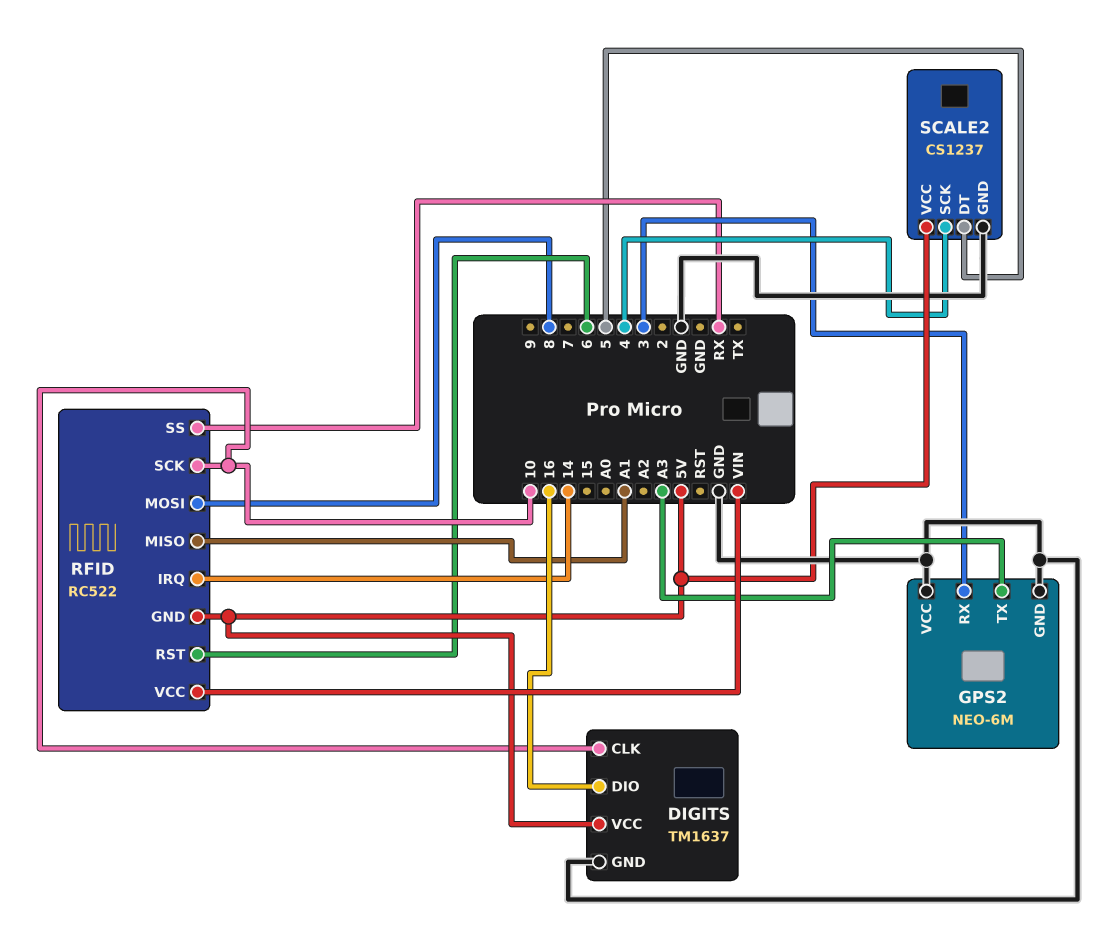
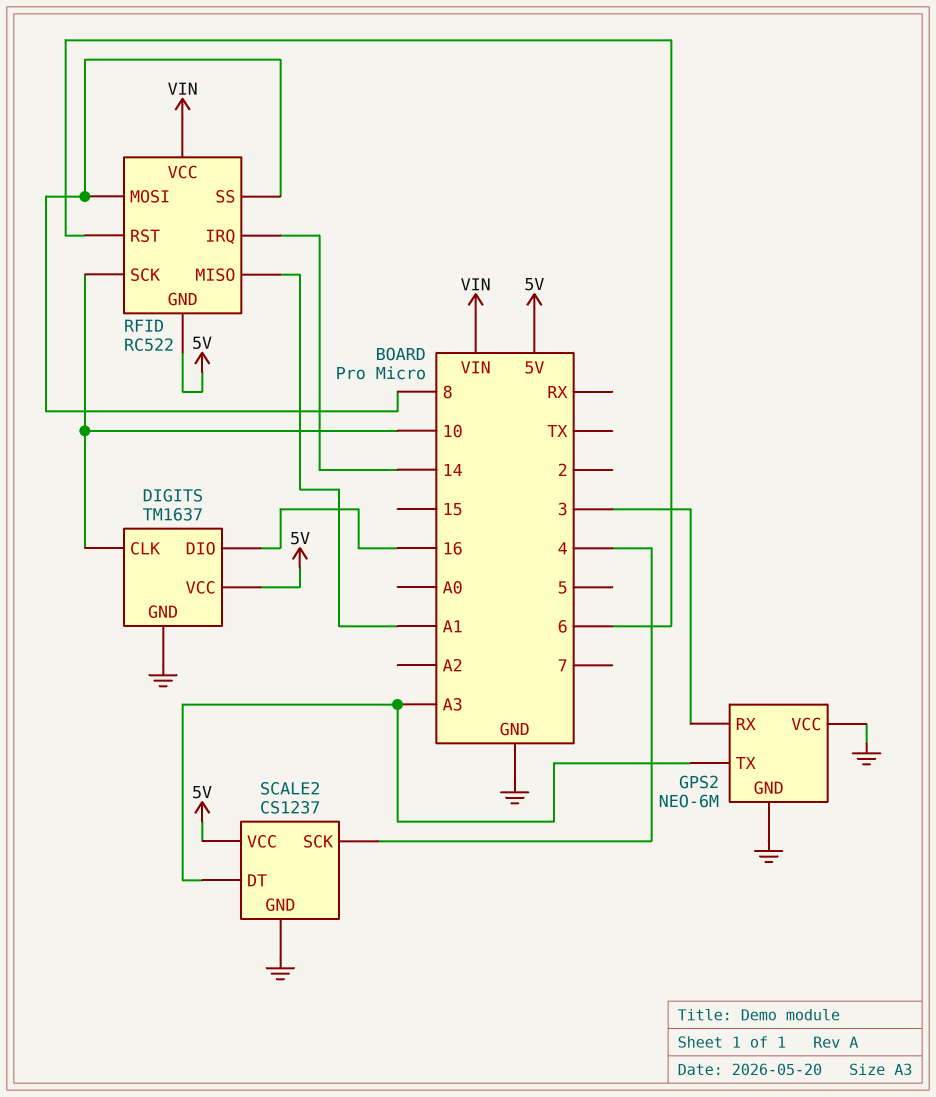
RFID pin SS: RX -> 8
SCALE2 pin DT: 5 -> A3

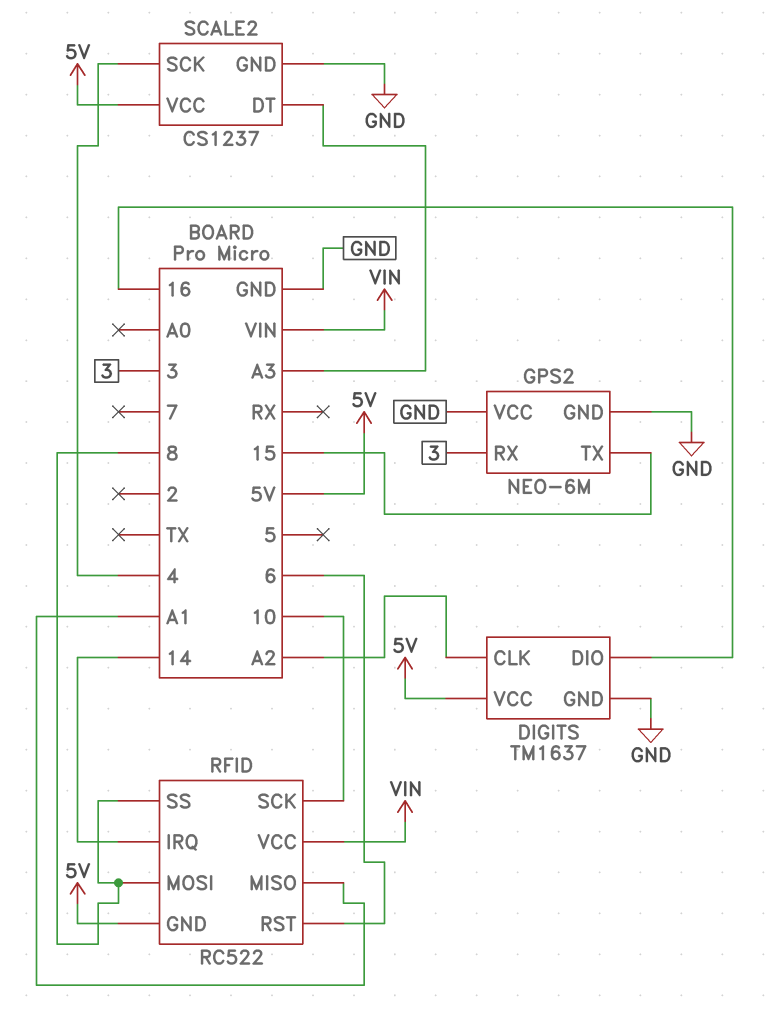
DIGITS pin CLK: 10 -> A2
GPS2 pin TX: A3 -> 15

